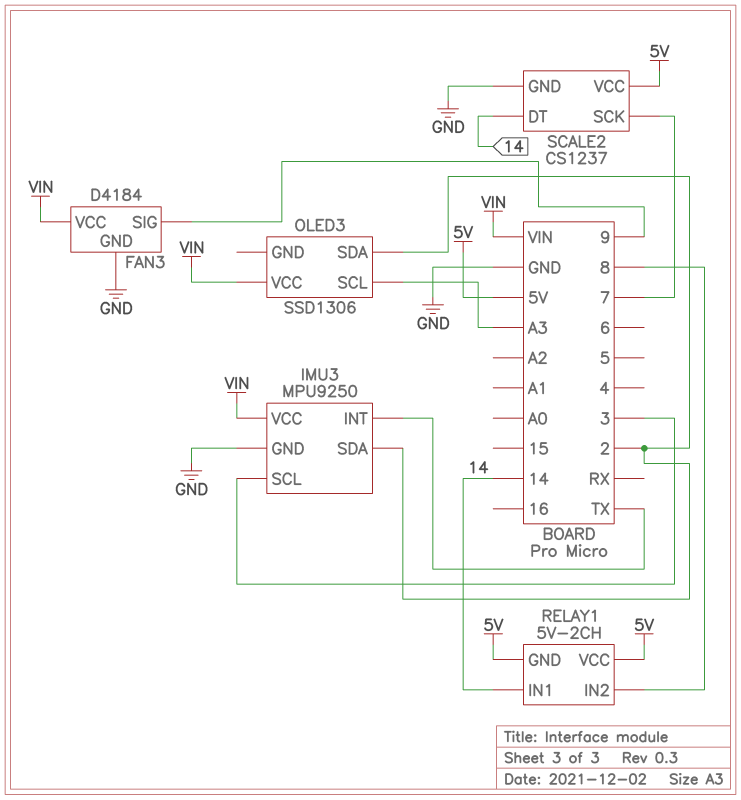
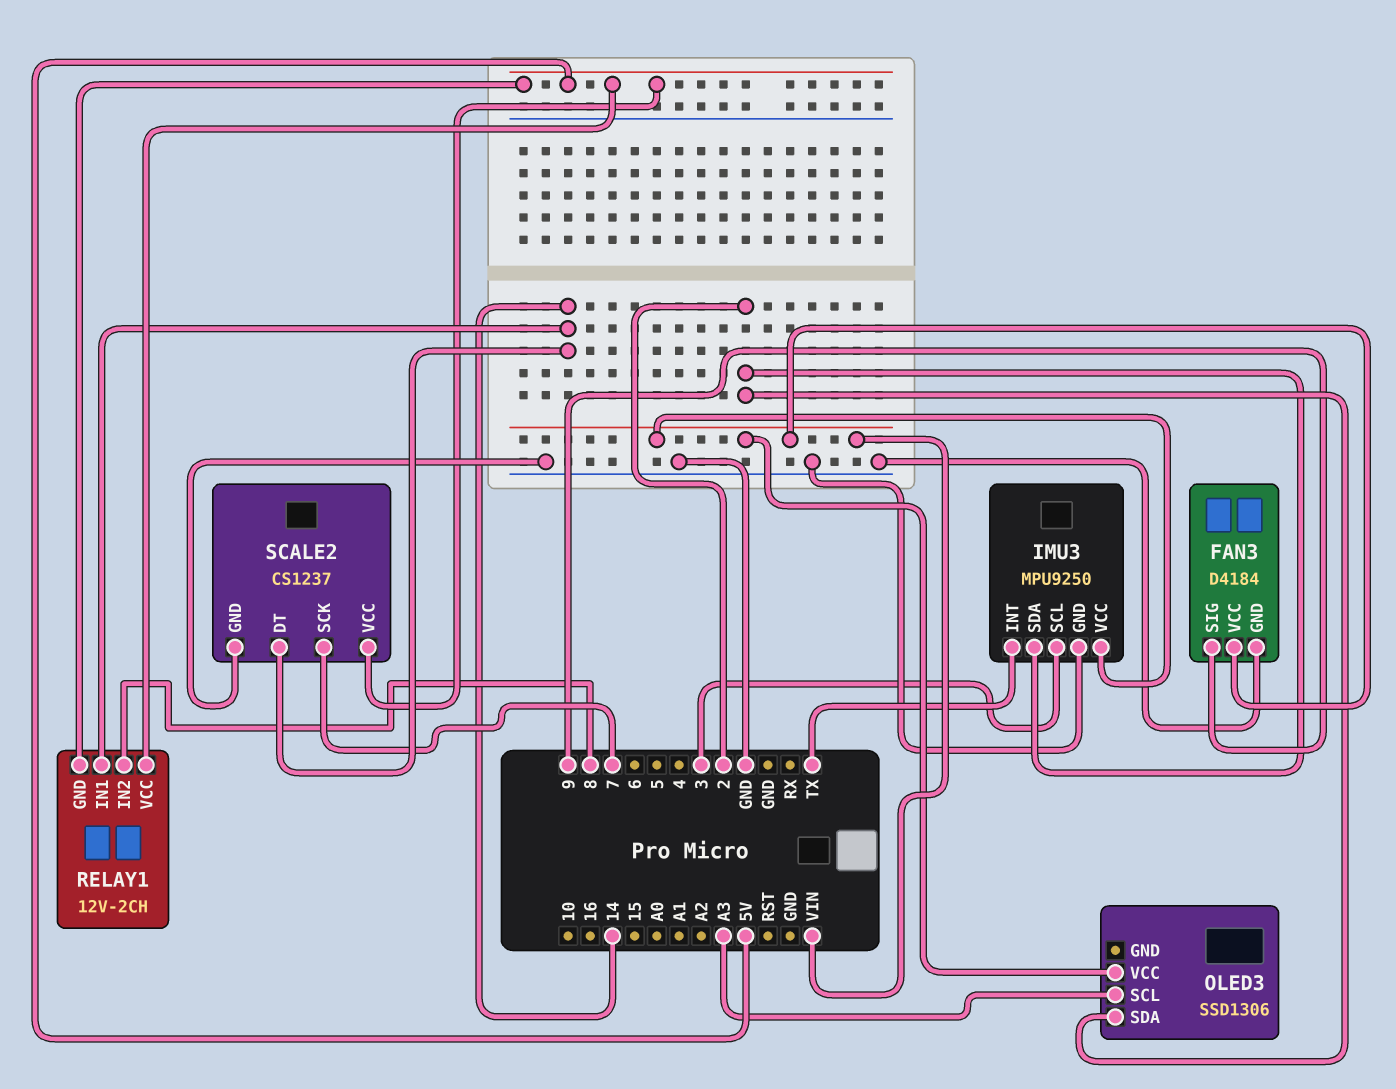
RELAY1: 5V-2CH -> 12V-2CH

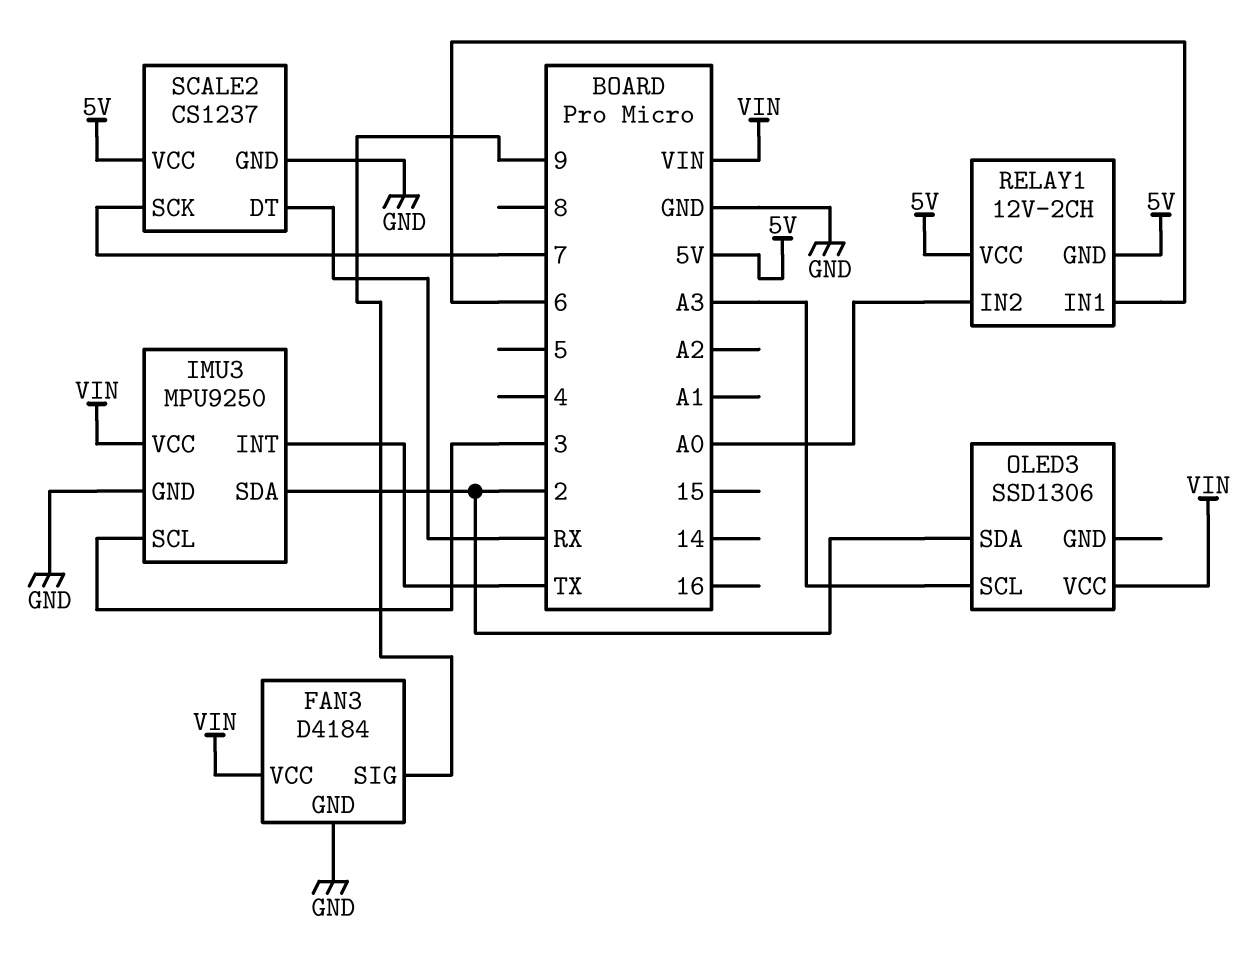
RELAY1 pin IN1: 14 -> 6
RELAY1 pin IN2: 8 -> A0
SCALE2 pin DT: 14 -> RX

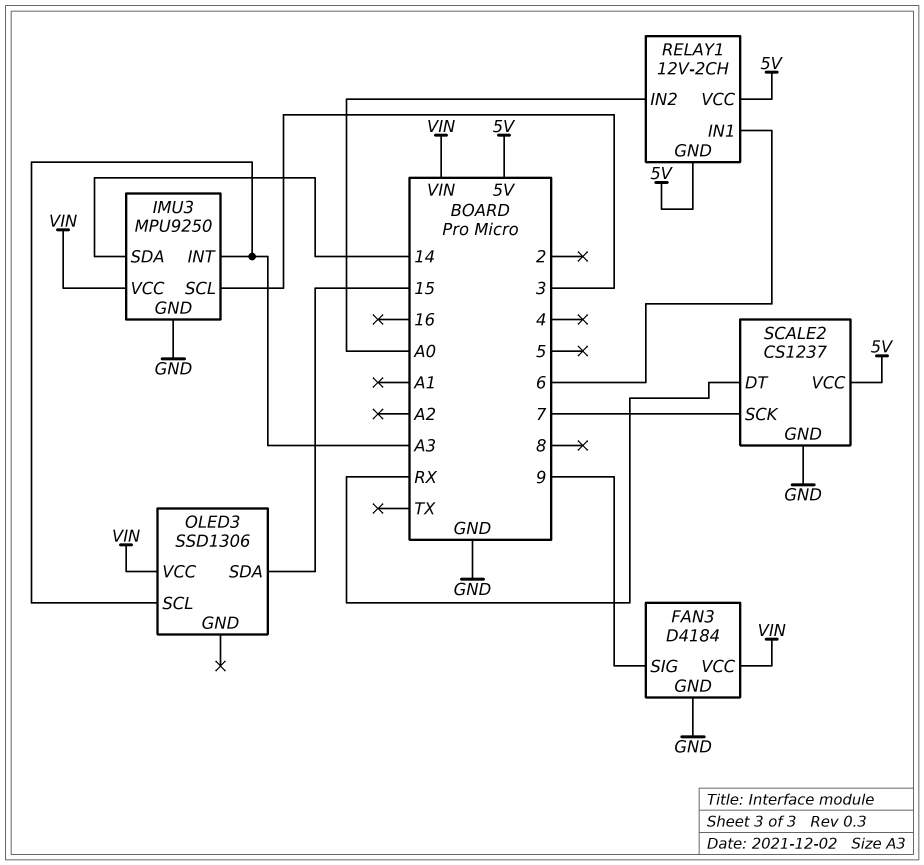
IMU3 pin INT: TX -> A3
IMU3 pin SDA: 2 -> 14
OLED3 pin SDA: 2 -> 15

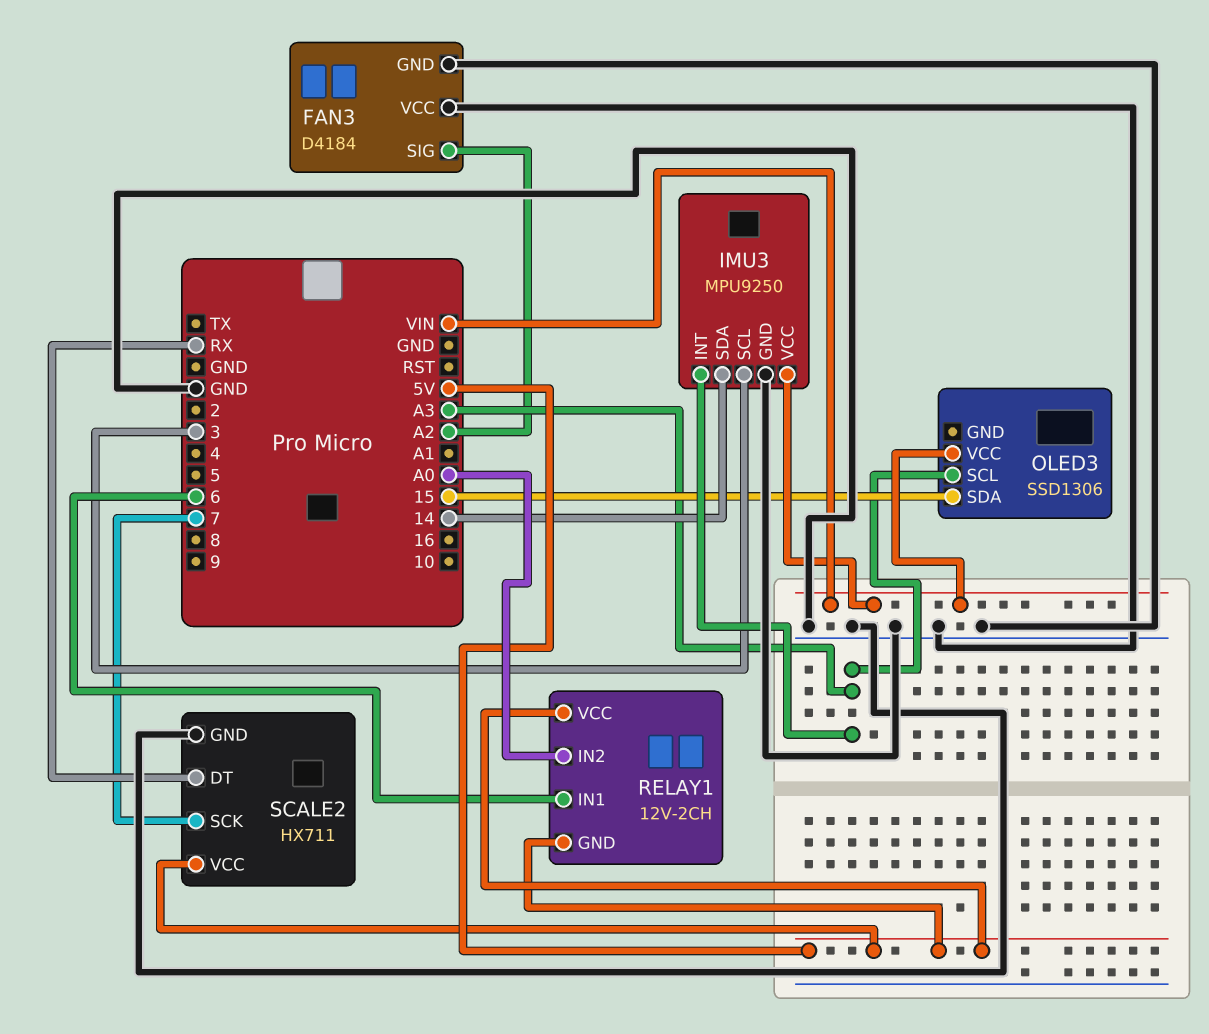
FAN3 pin SIG: 9 -> A2
FAN3 pin VCC: VIN -> GND
SCALE2: CS1237 -> HX711

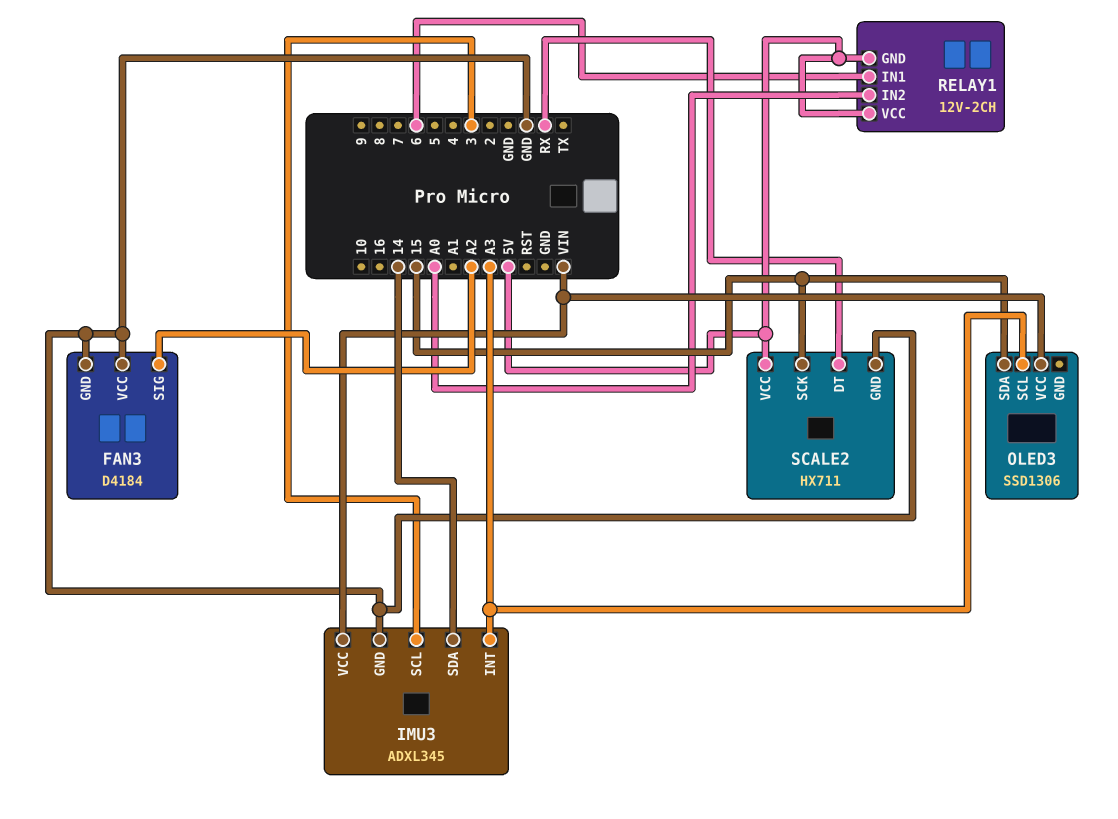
IMU3: MPU9250 -> ADXL345
SCALE2 pin SCK: 7 -> 15

